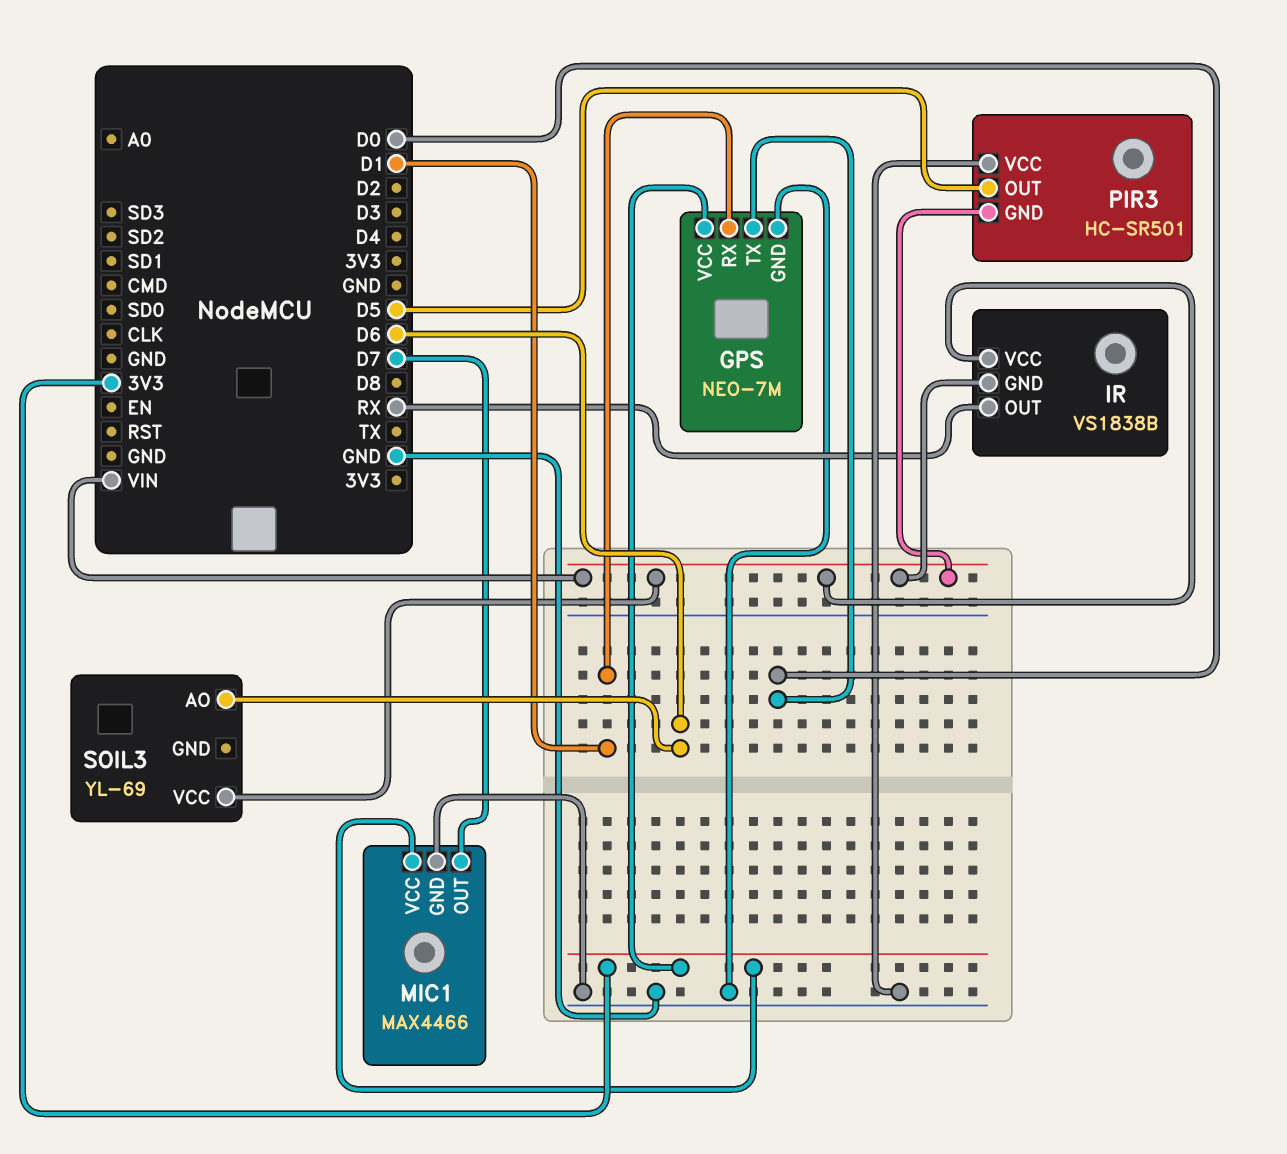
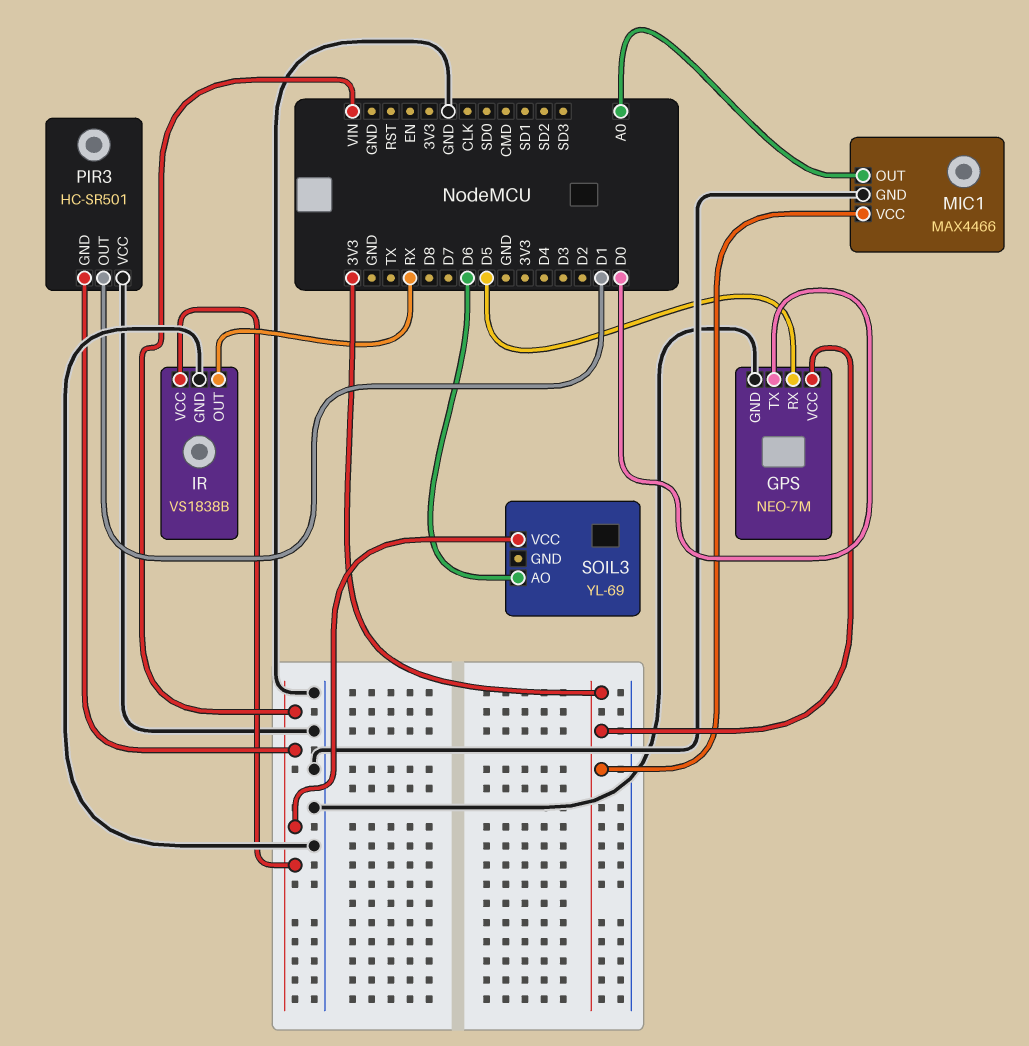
GPS pin RX: D1 -> D5
IR pin GND: VIN -> GND
MIC1 pin OUT: D7 -> A0
PIR3 pin OUT: D5 -> D1

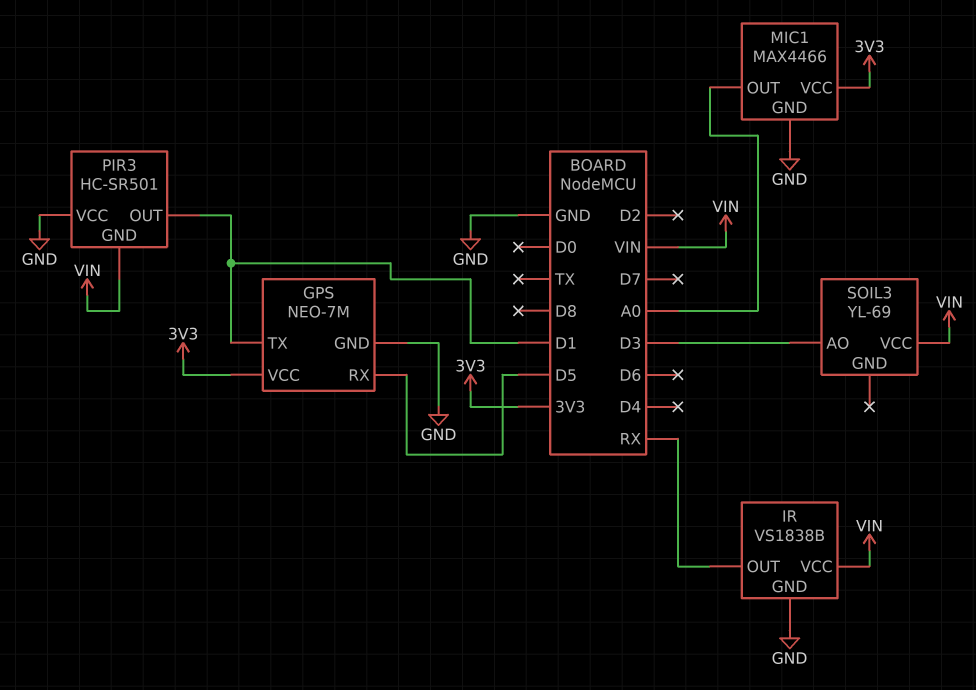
GPS pin TX: D0 -> D1
SOIL3 pin AO: D6 -> D3

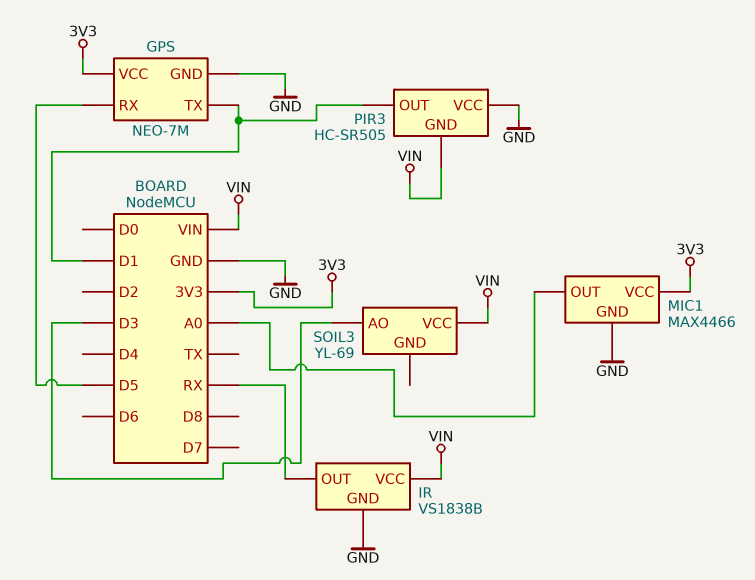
PIR3: HC-SR501 -> HC-SR505

